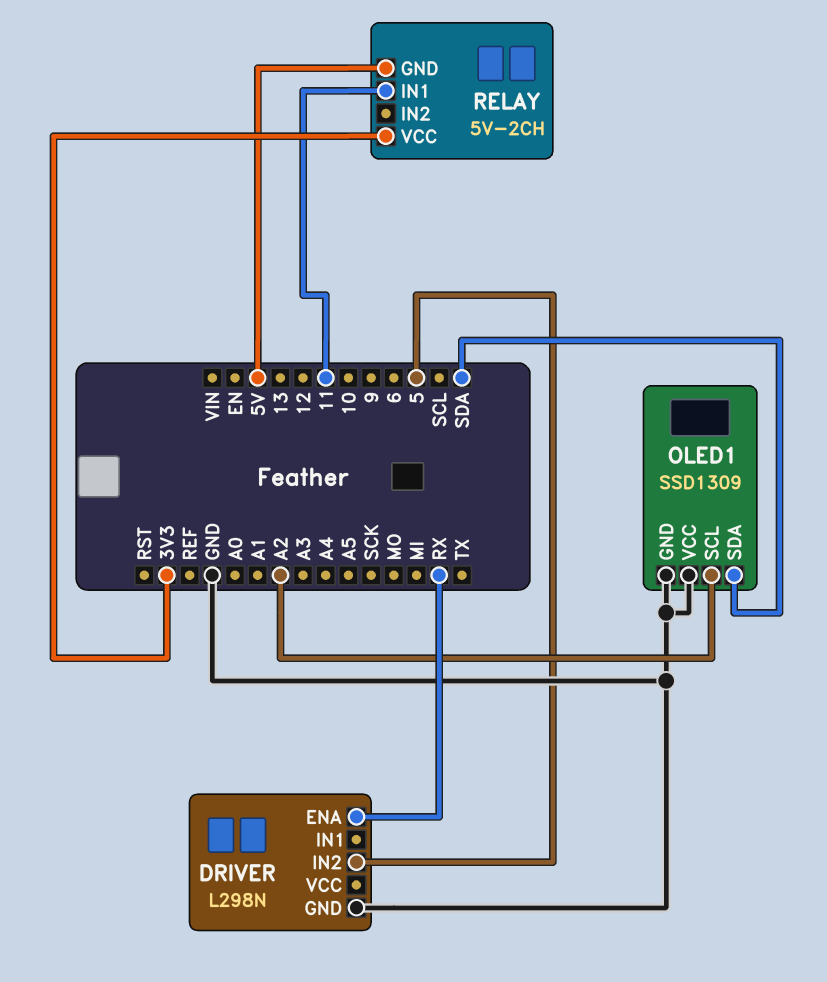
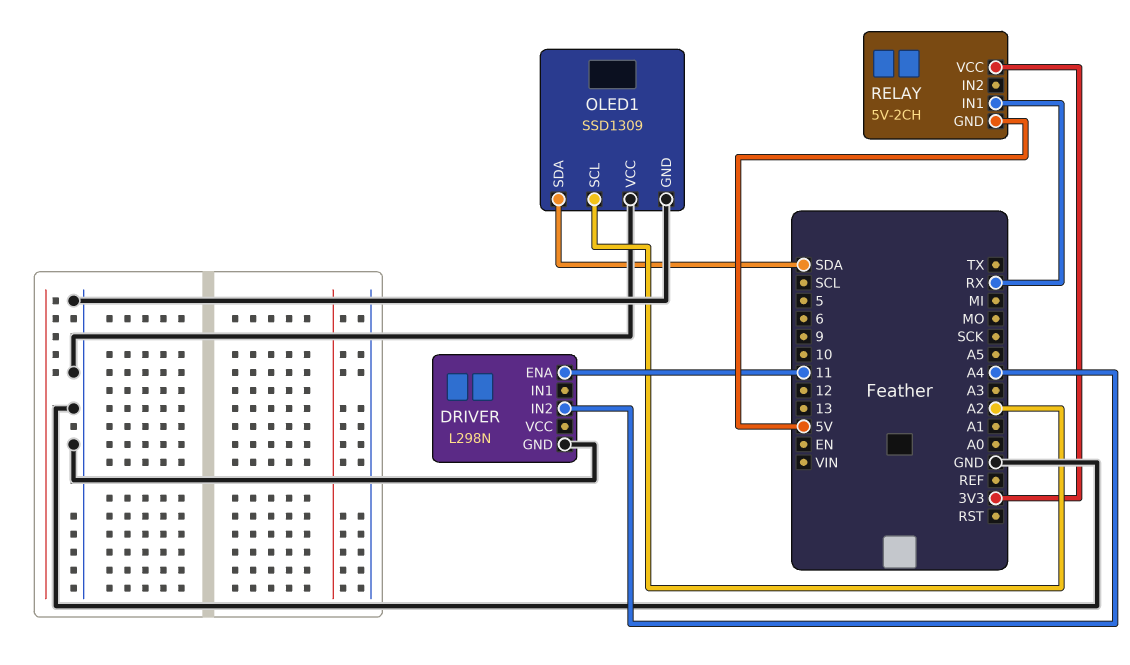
DRIVER pin ENA: RX -> 11
DRIVER pin IN2: 5 -> A4
RELAY pin IN1: 11 -> RX

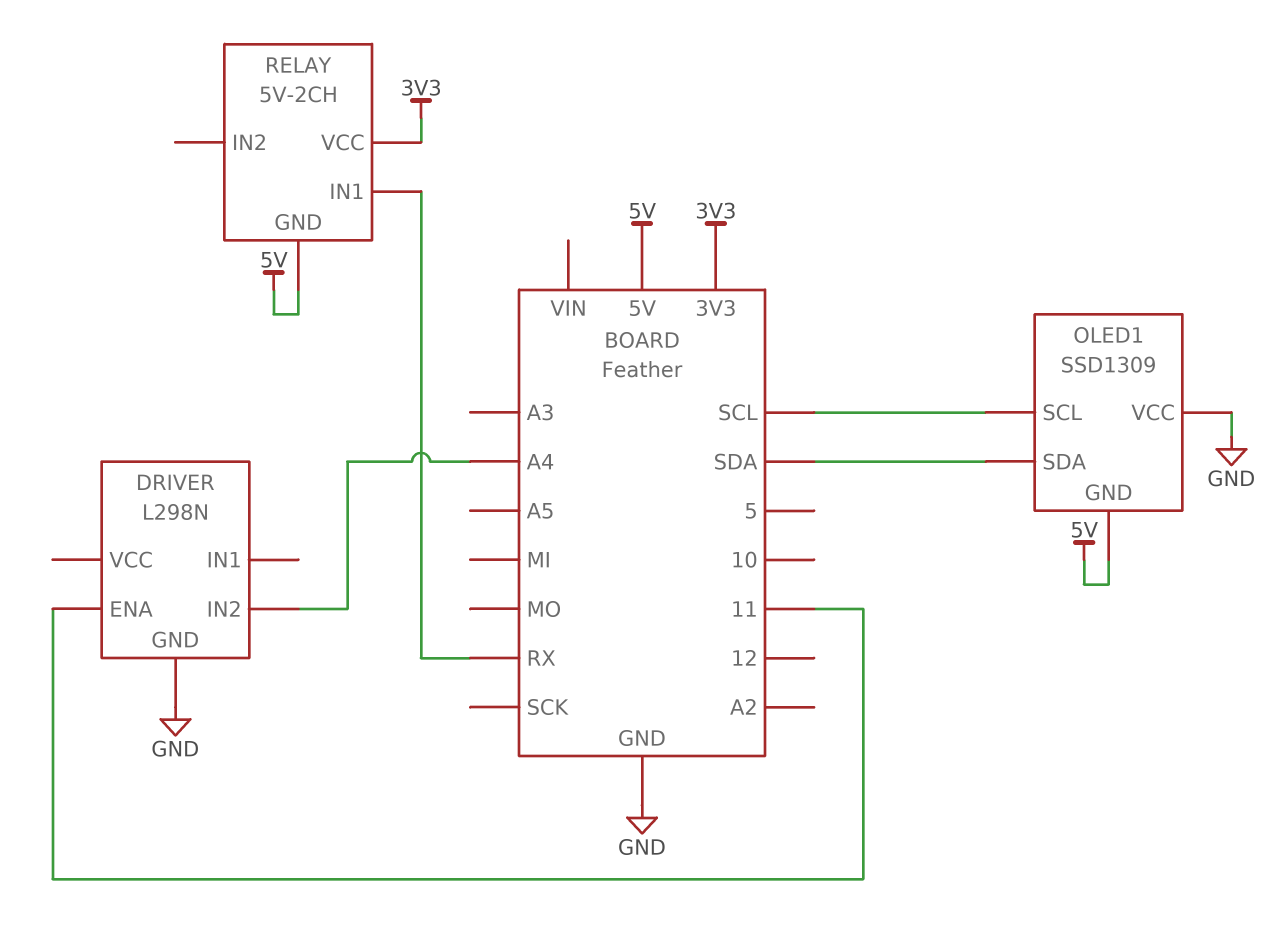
OLED1 pin GND: GND -> 5V
OLED1 pin SCL: A2 -> SCL

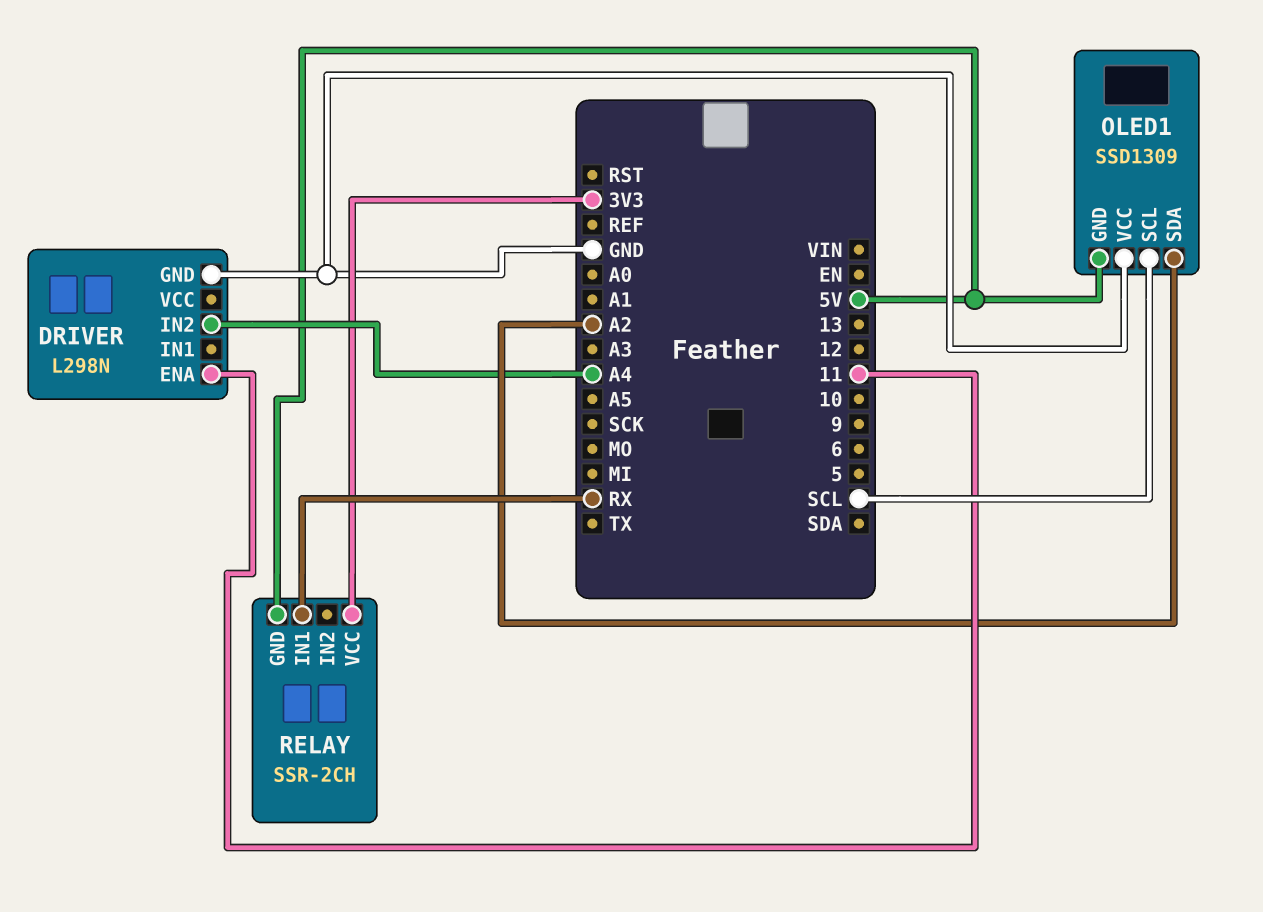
OLED1 pin SDA: SDA -> A2
RELAY: 5V-2CH -> SSR-2CH

